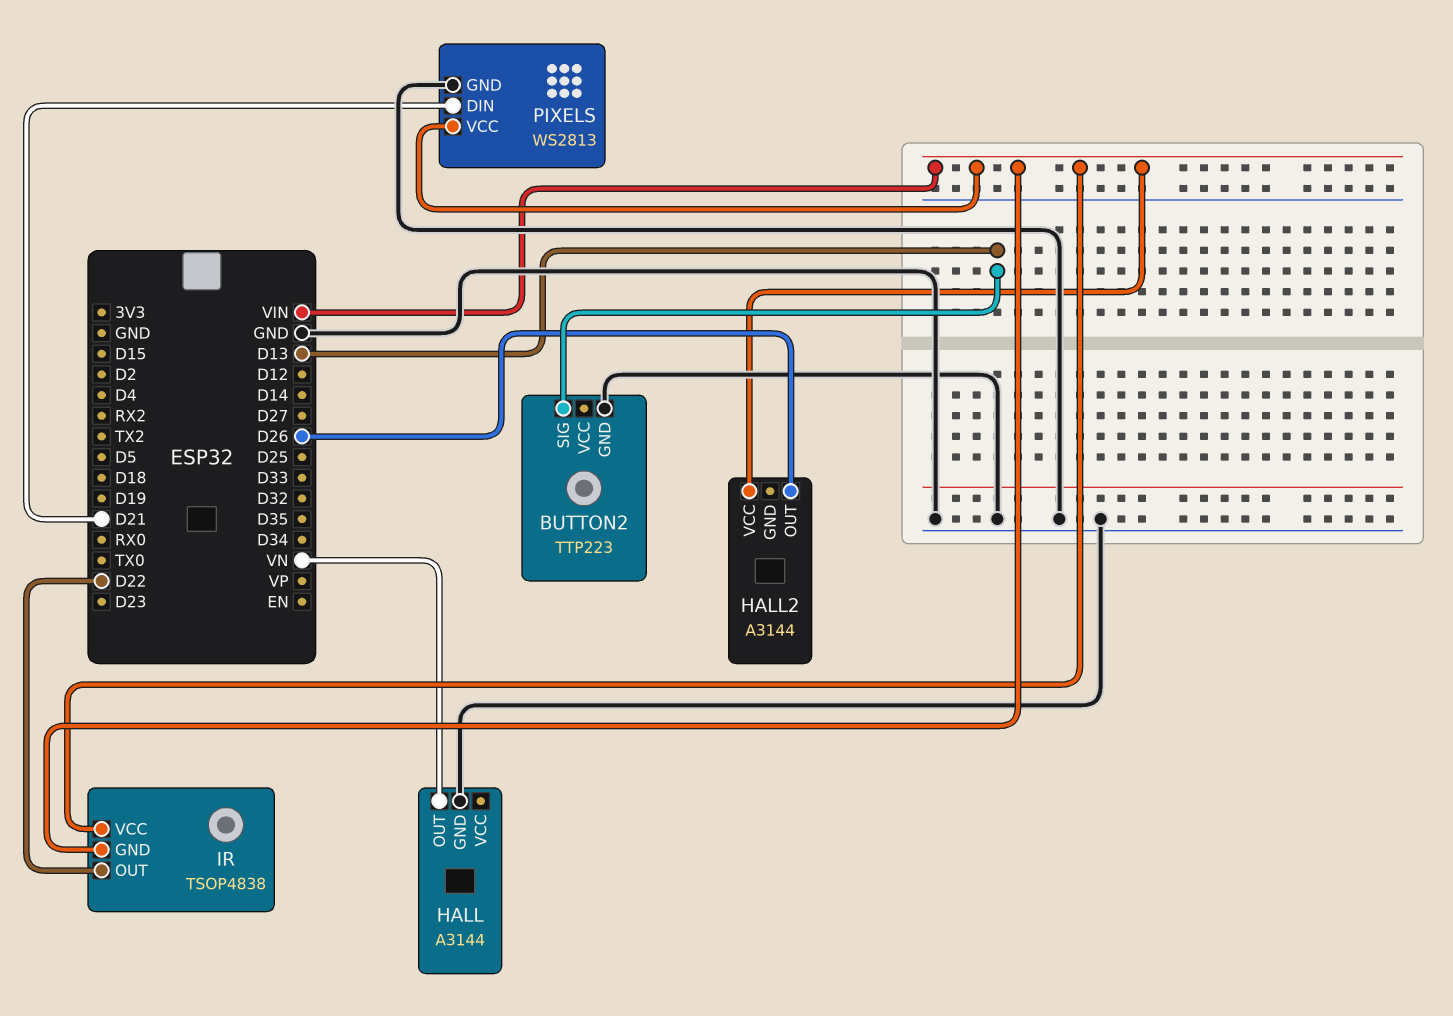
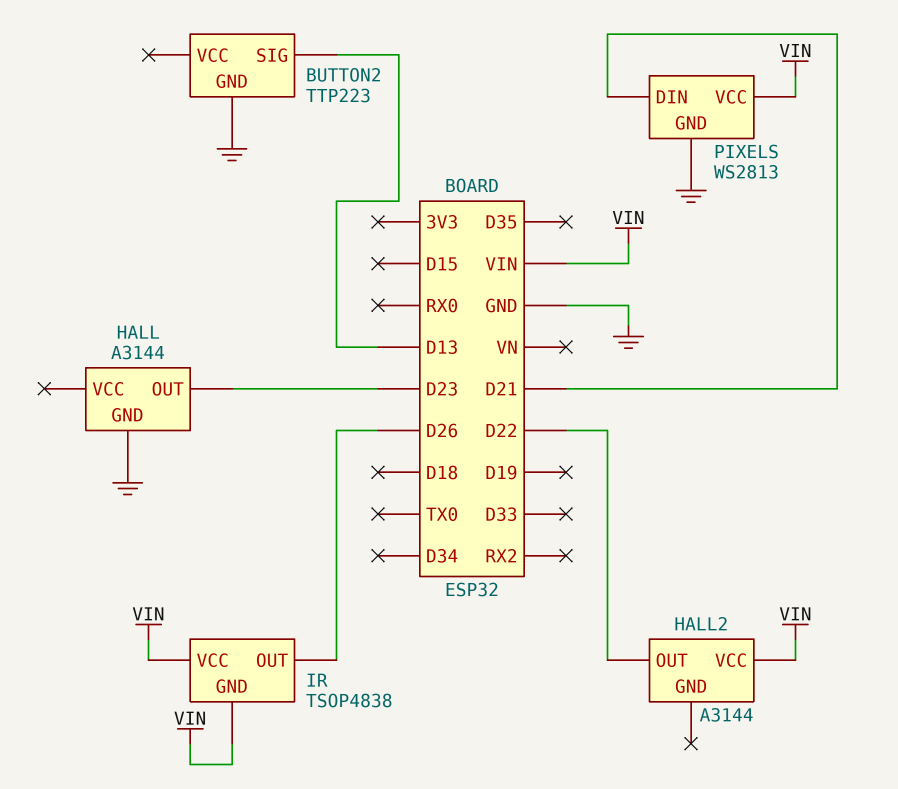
HALL pin OUT: VN -> D23
HALL2 pin OUT: D26 -> D22
IR pin OUT: D22 -> D26

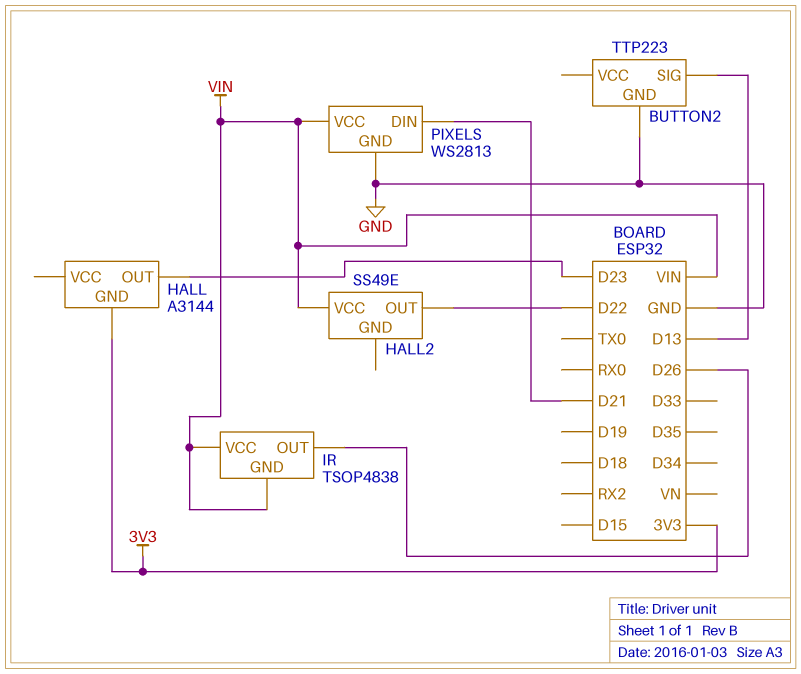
HALL pin GND: GND -> 3V3
HALL2: A3144 -> SS49E

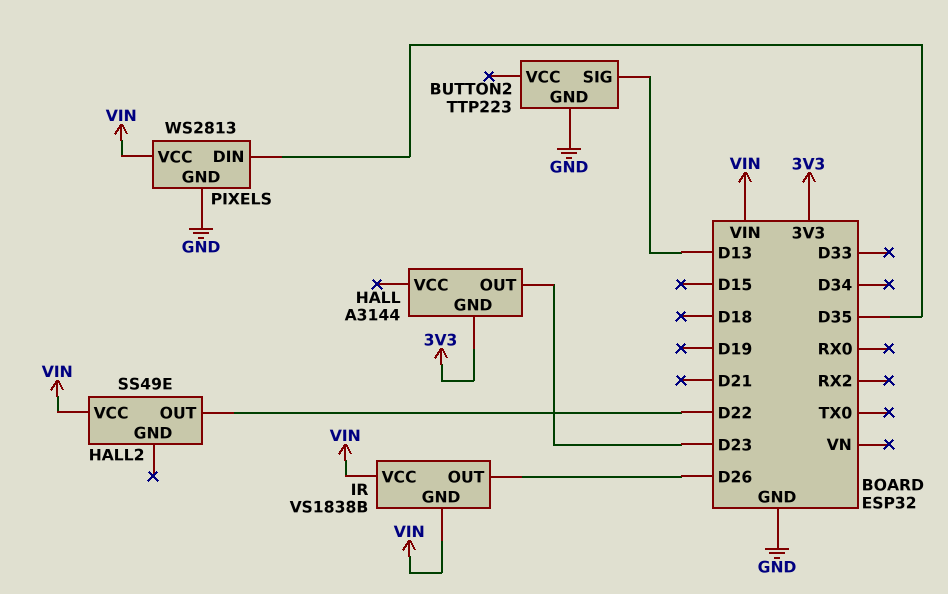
IR: TSOP4838 -> VS1838B
PIXELS pin DIN: D21 -> D35

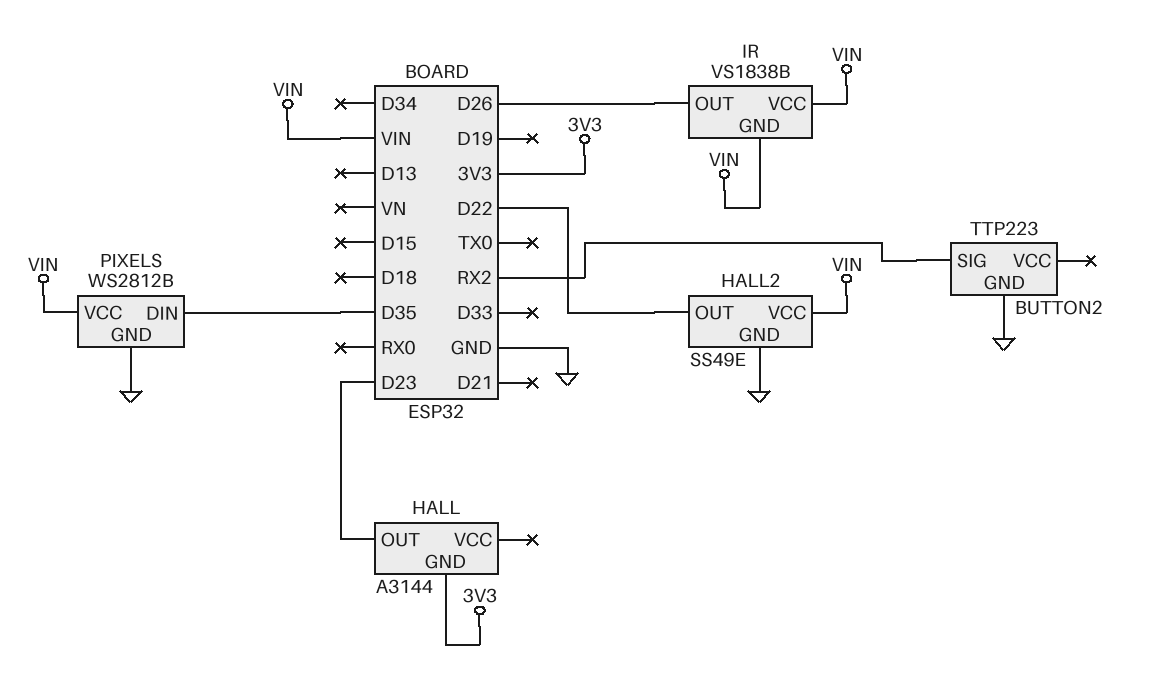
BUTTON2 pin SIG: D13 -> RX2
HALL2 pin GND: none -> GND
PIXELS: WS2813 -> WS2812B

